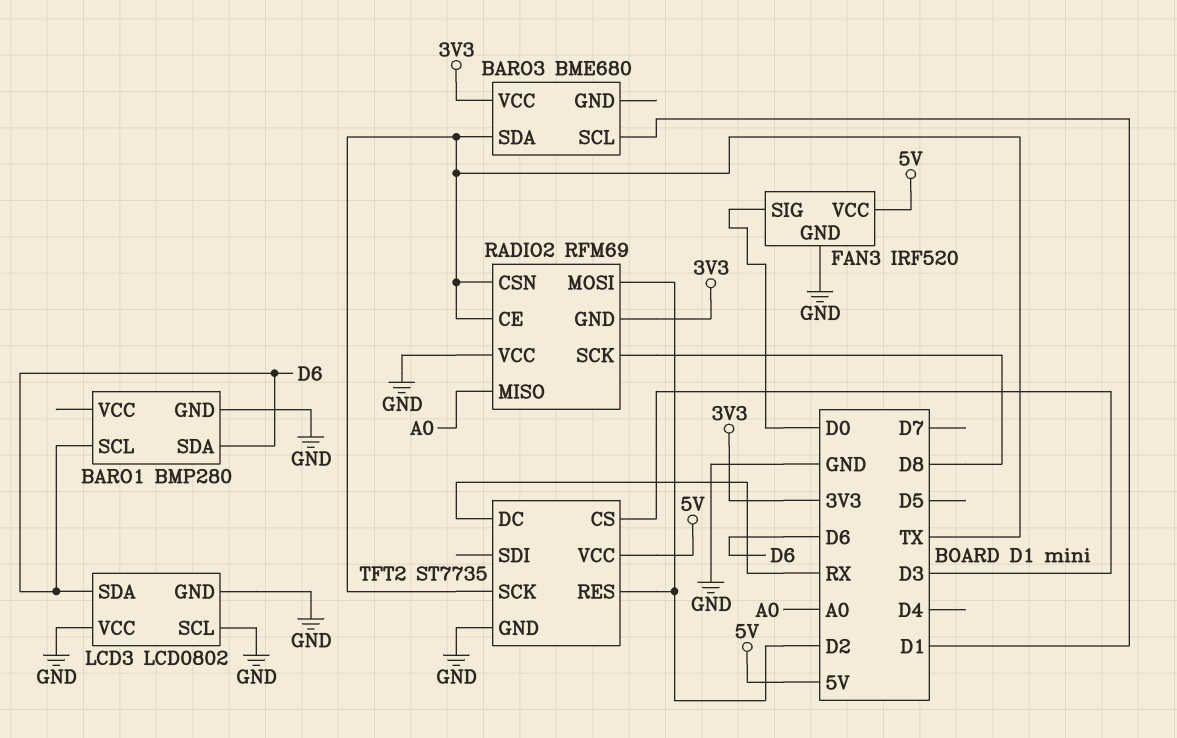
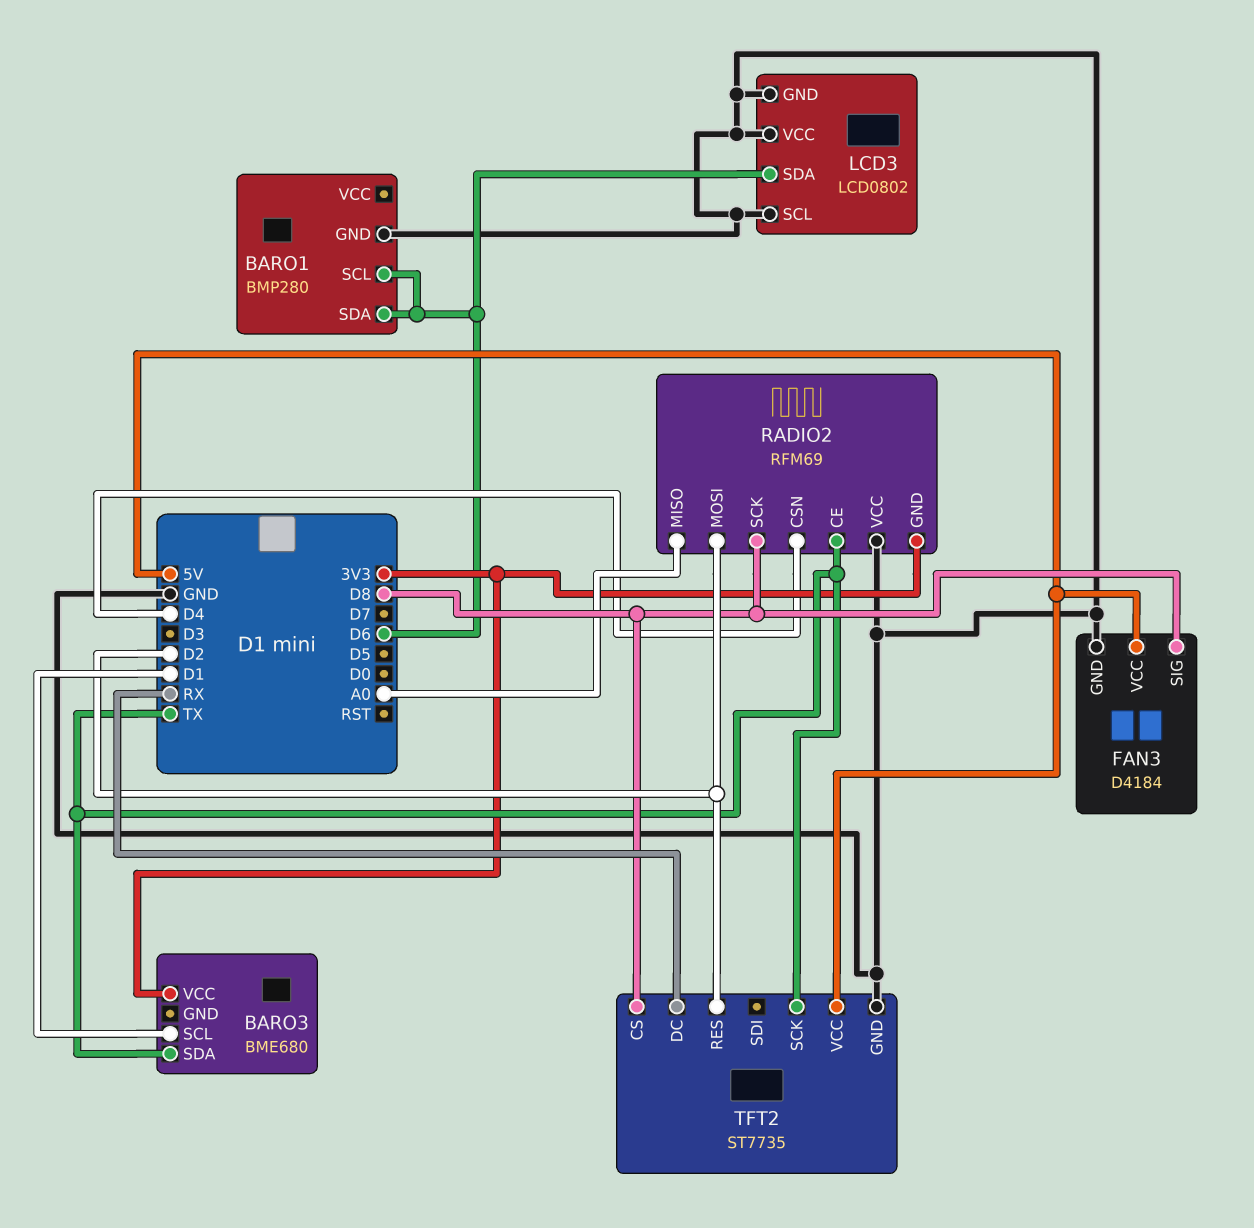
FAN3: IRF520 -> D4184
FAN3 pin SIG: D0 -> D8
RADIO2 pin CSN: TX -> D4
TFT2 pin CS: D3 -> D8

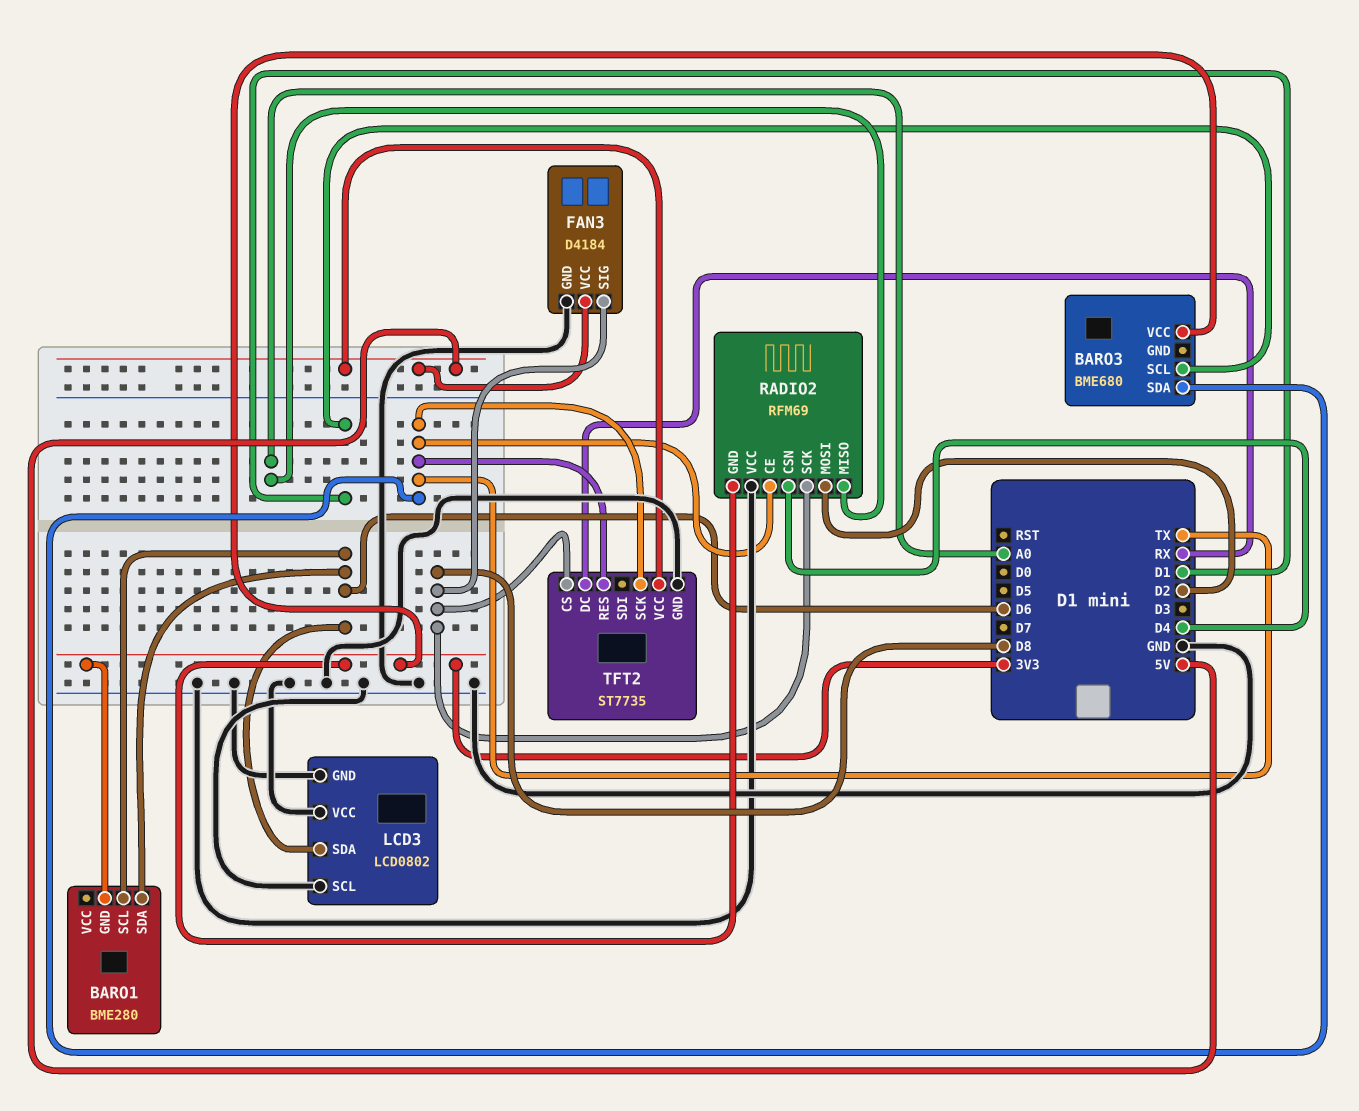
BARO1: BMP280 -> BME280
BARO1 pin GND: GND -> 3V3
TFT2 pin RES: D2 -> TX

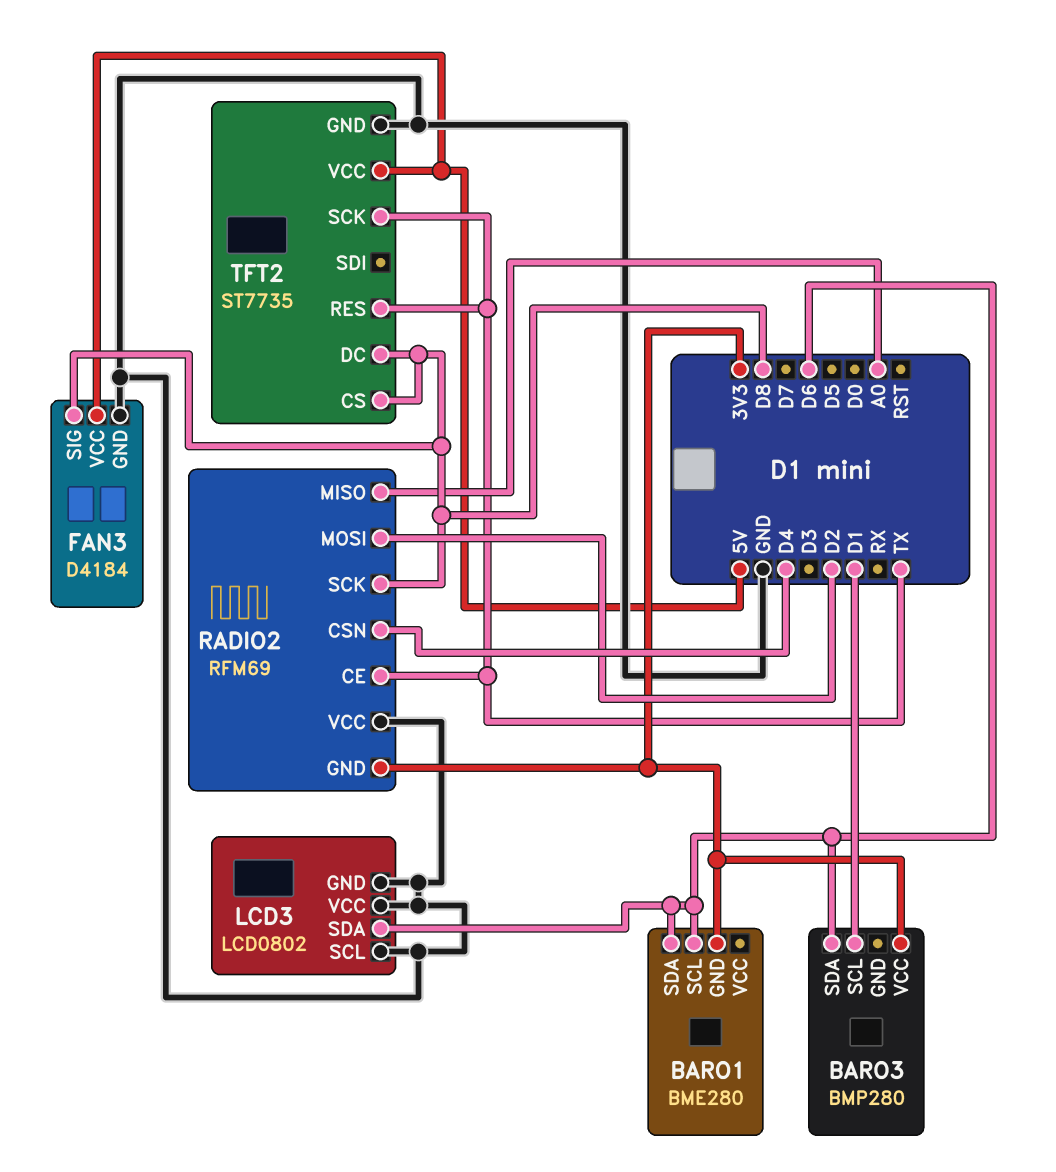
BARO3: BME680 -> BMP280
BARO3 pin SDA: TX -> D6
TFT2 pin DC: RX -> D8

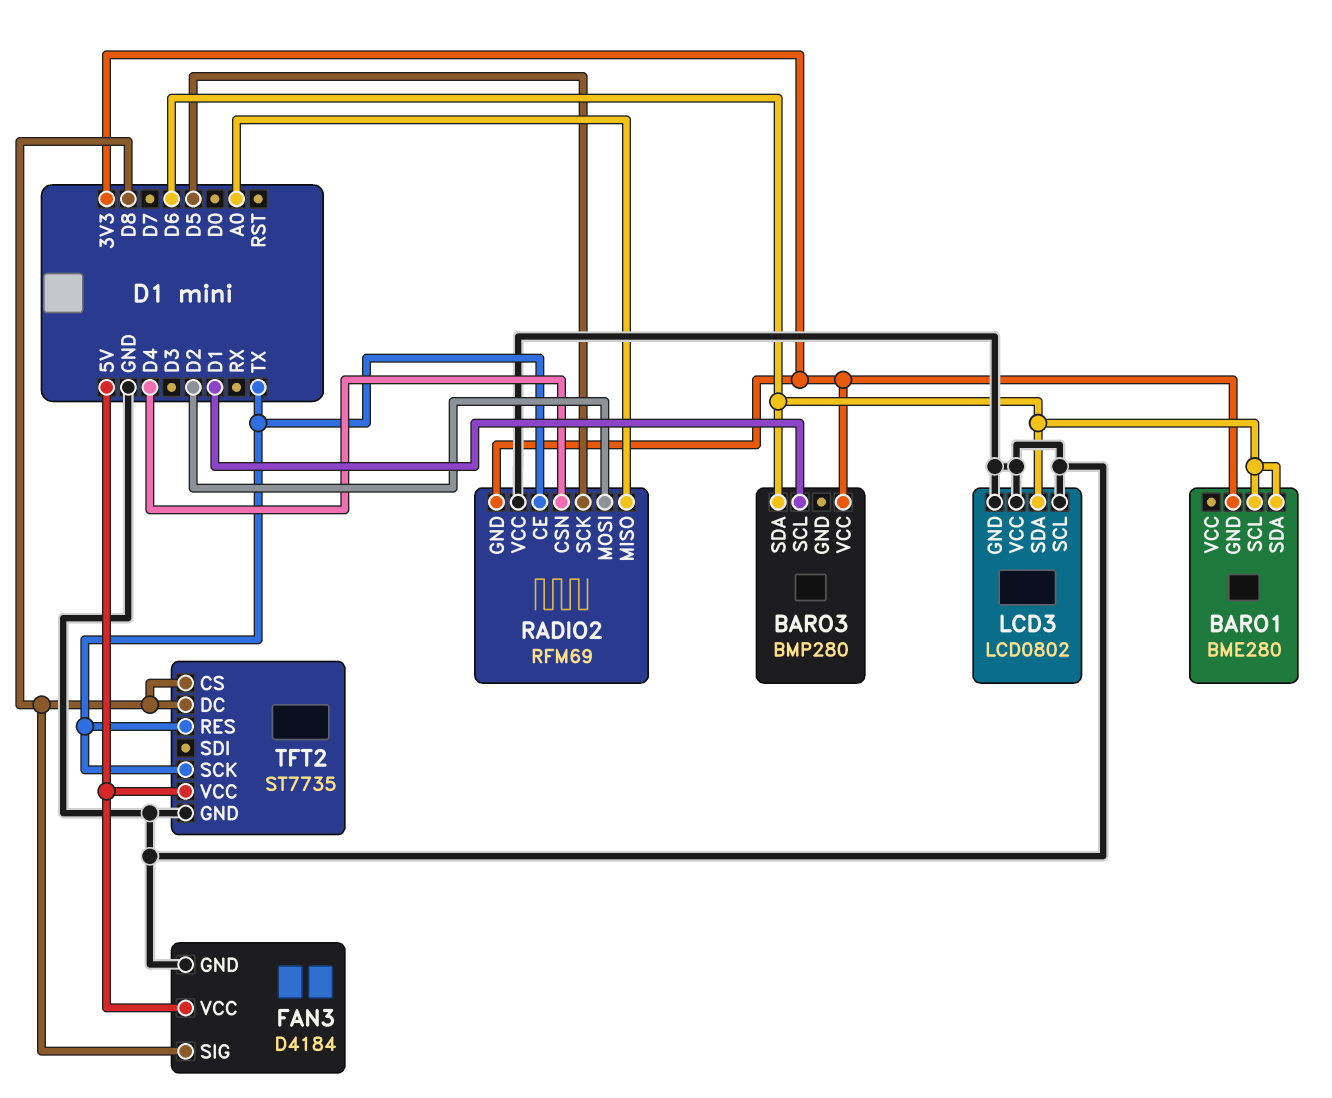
RADIO2 pin SCK: D8 -> D5

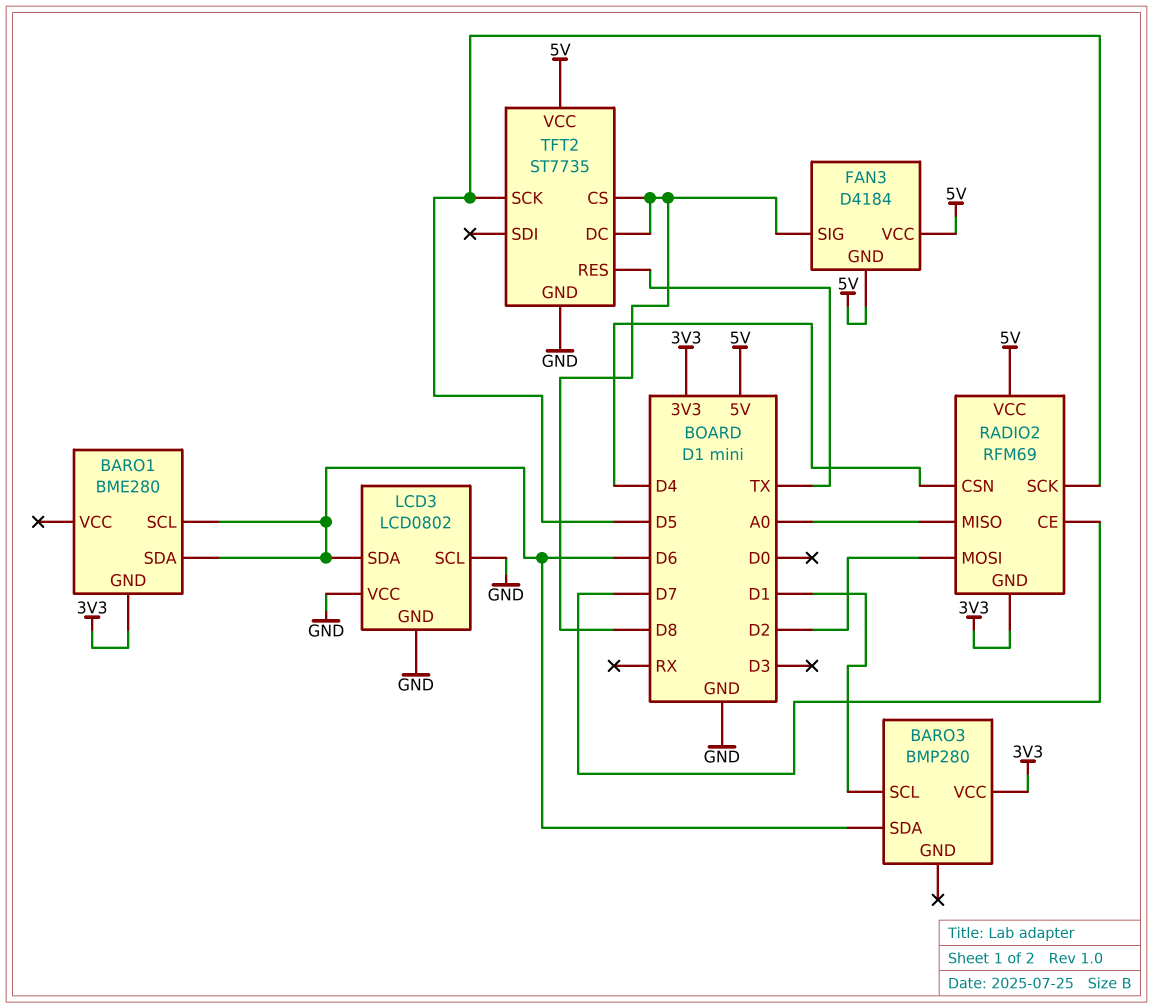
FAN3 pin GND: GND -> 5V
RADIO2 pin CE: TX -> D7
RADIO2 pin VCC: GND -> 5V
TFT2 pin SCK: TX -> D5

